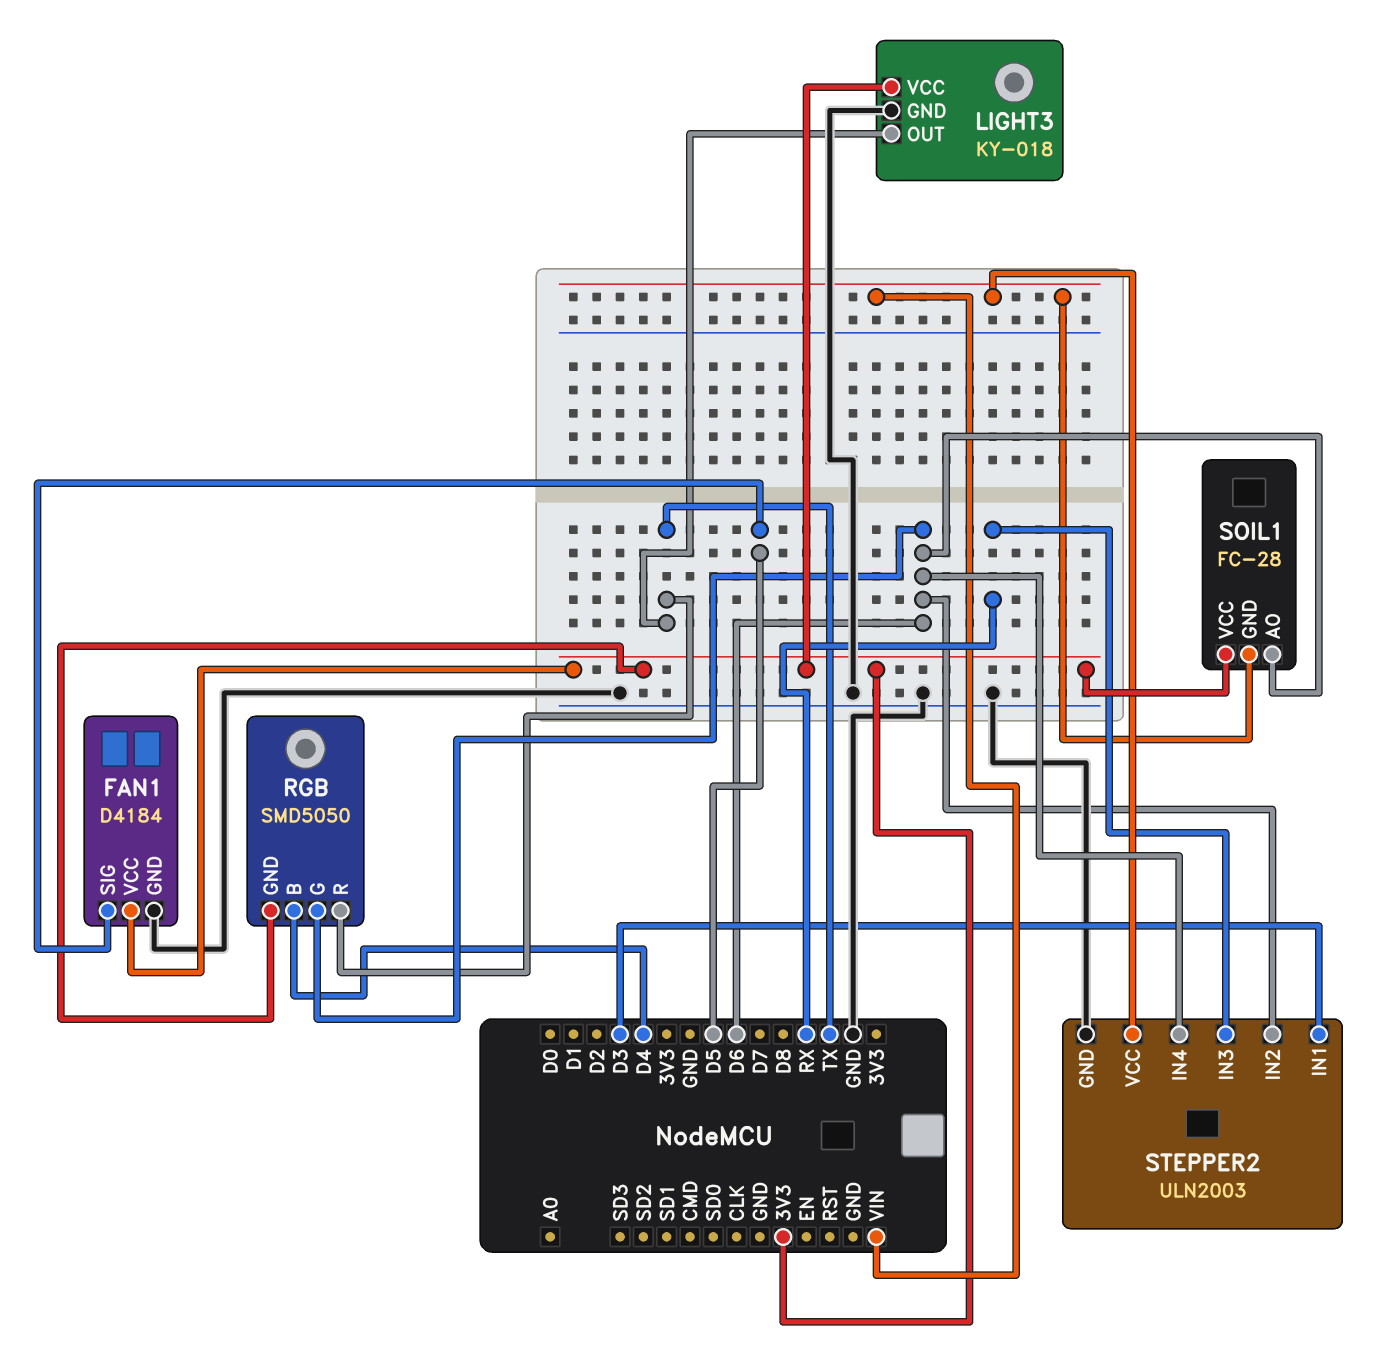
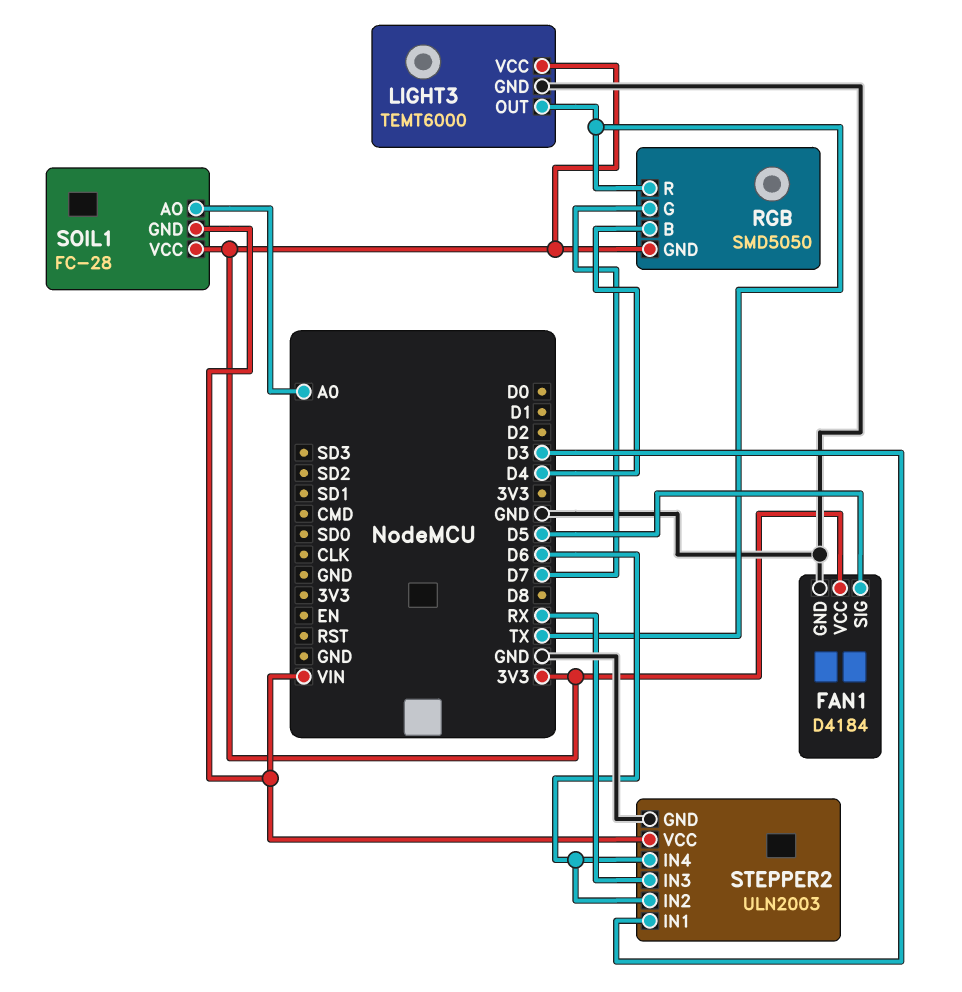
LIGHT3: KY-018 -> TEMT6000
RGB pin G: D6 -> D7
SOIL1 pin AO: D6 -> A0

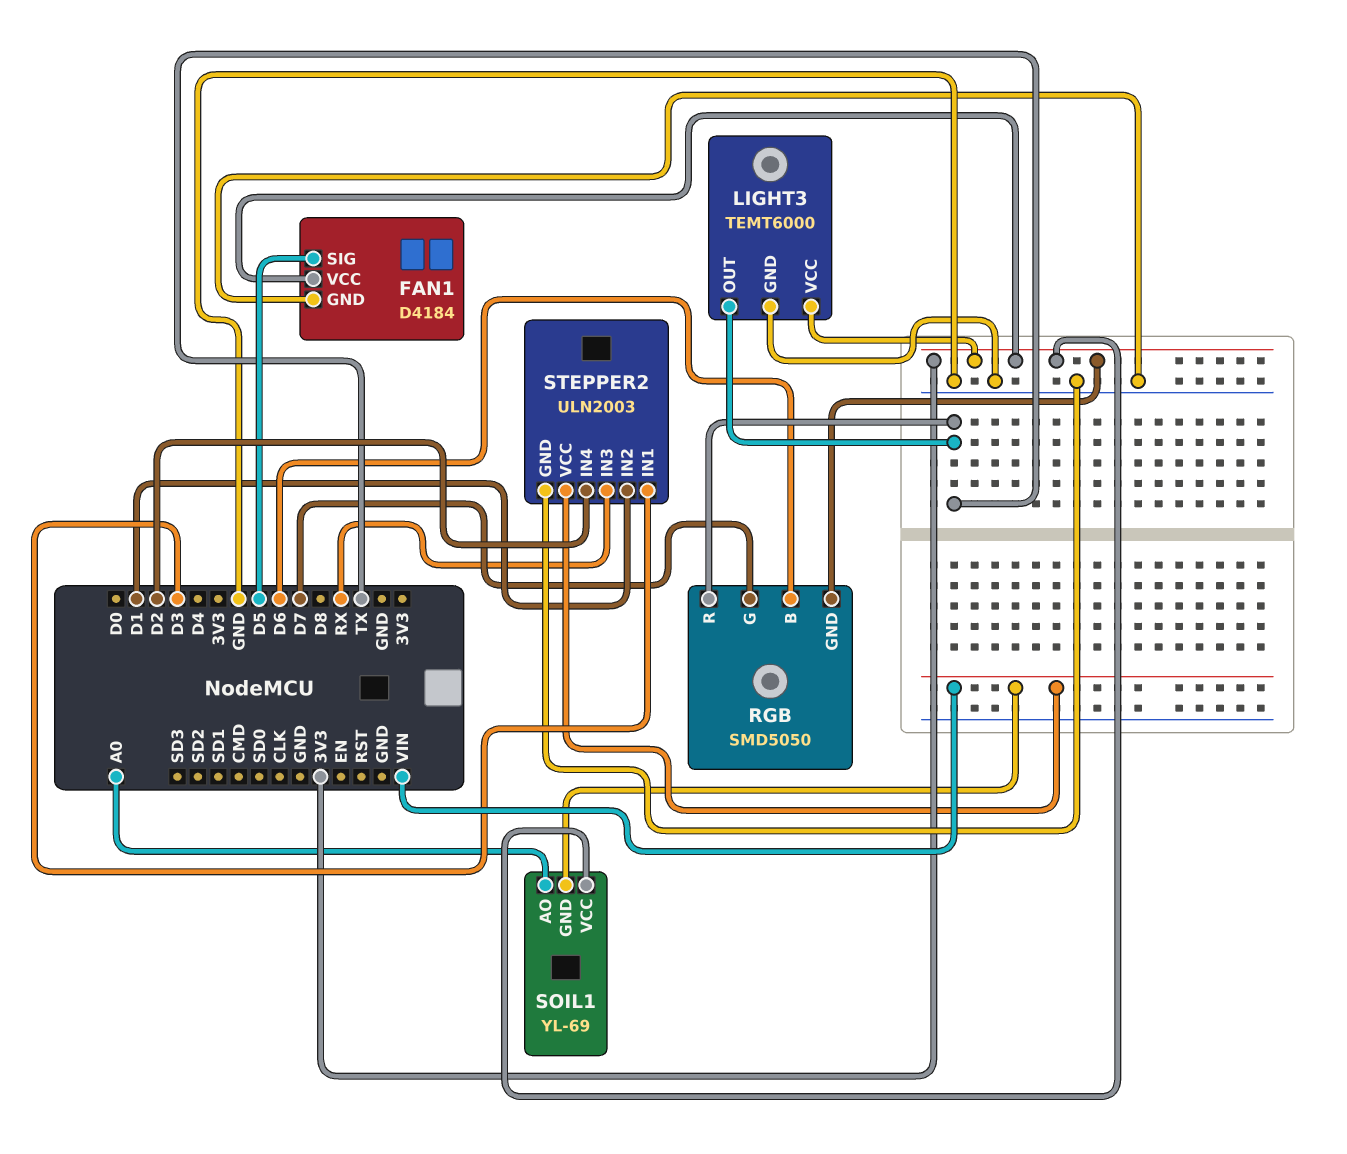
RGB pin B: D4 -> D6
SOIL1: FC-28 -> YL-69
STEPPER2 pin IN2: D6 -> D1
STEPPER2 pin IN4: D6 -> D2

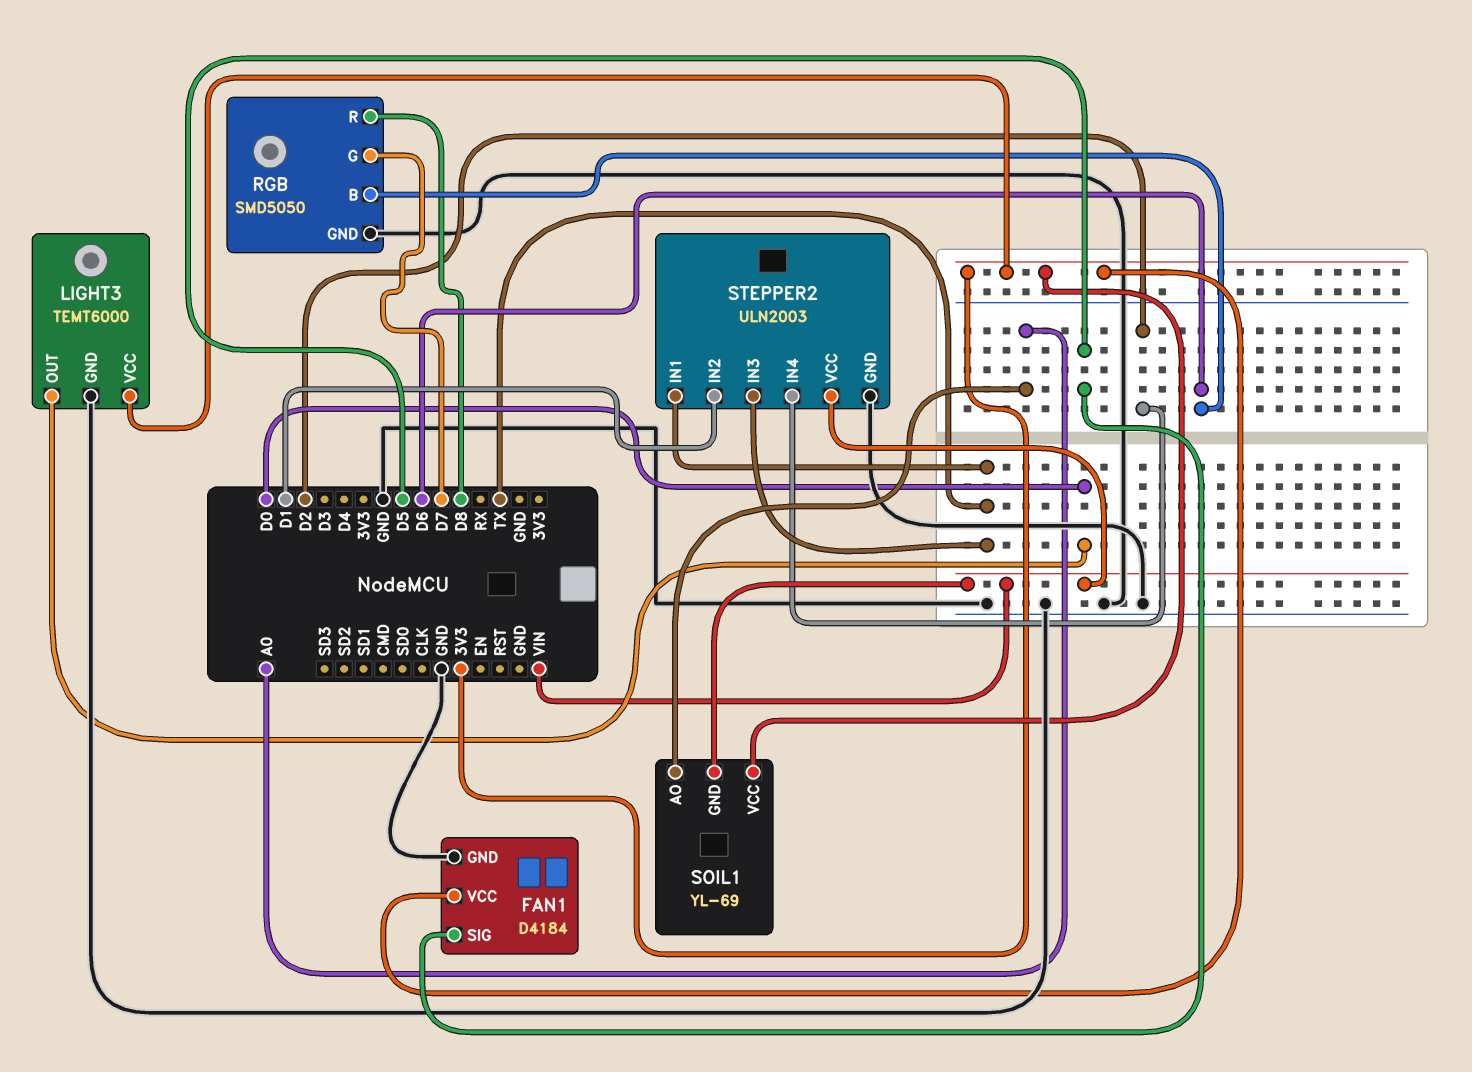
LIGHT3 pin OUT: TX -> D0
RGB pin GND: 3V3 -> GND
RGB pin R: TX -> D8
STEPPER2 pin IN1: D3 -> TX
STEPPER2 pin IN3: RX -> TX

